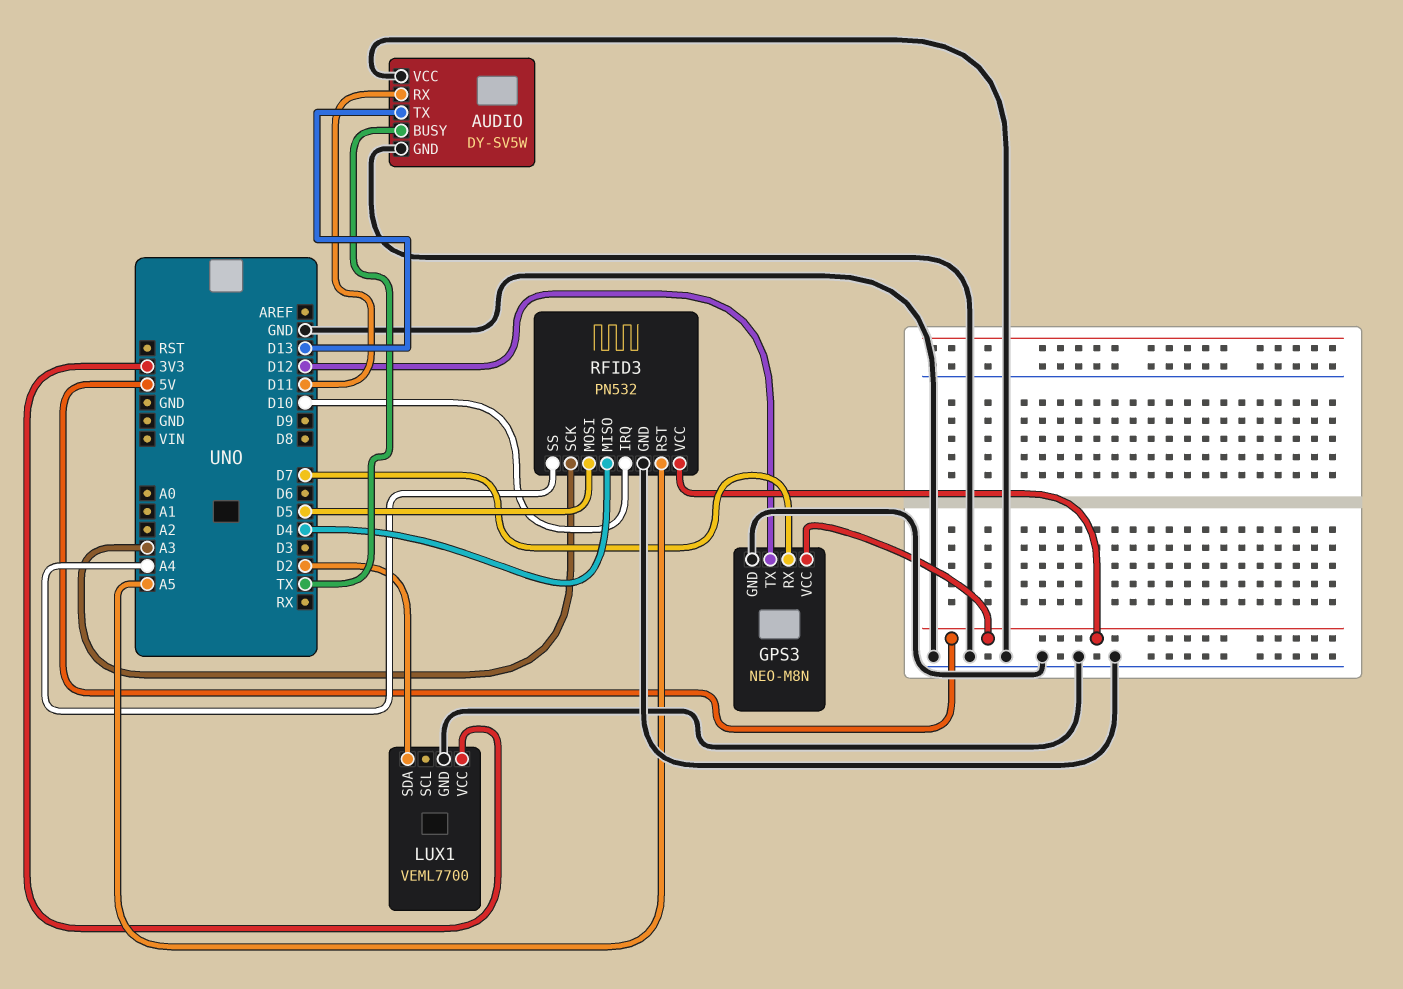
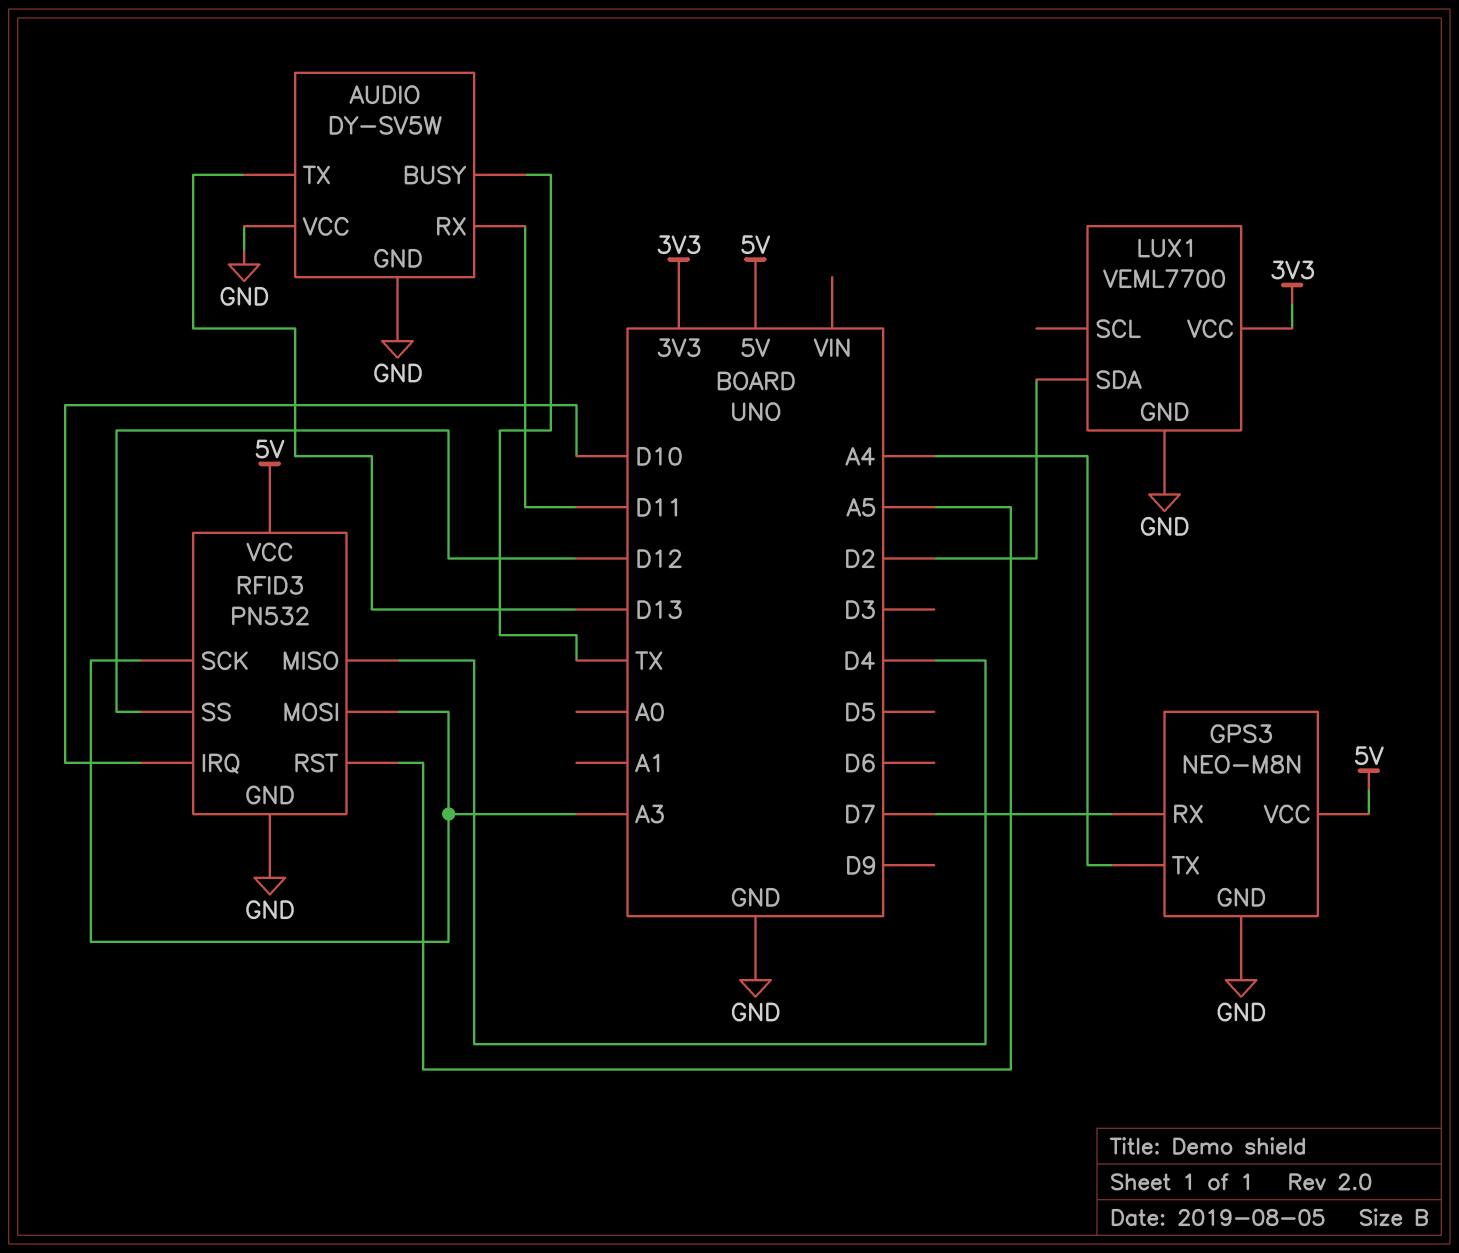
GPS3 pin TX: D12 -> A4
RFID3 pin MOSI: D5 -> A3
RFID3 pin SS: A4 -> D12

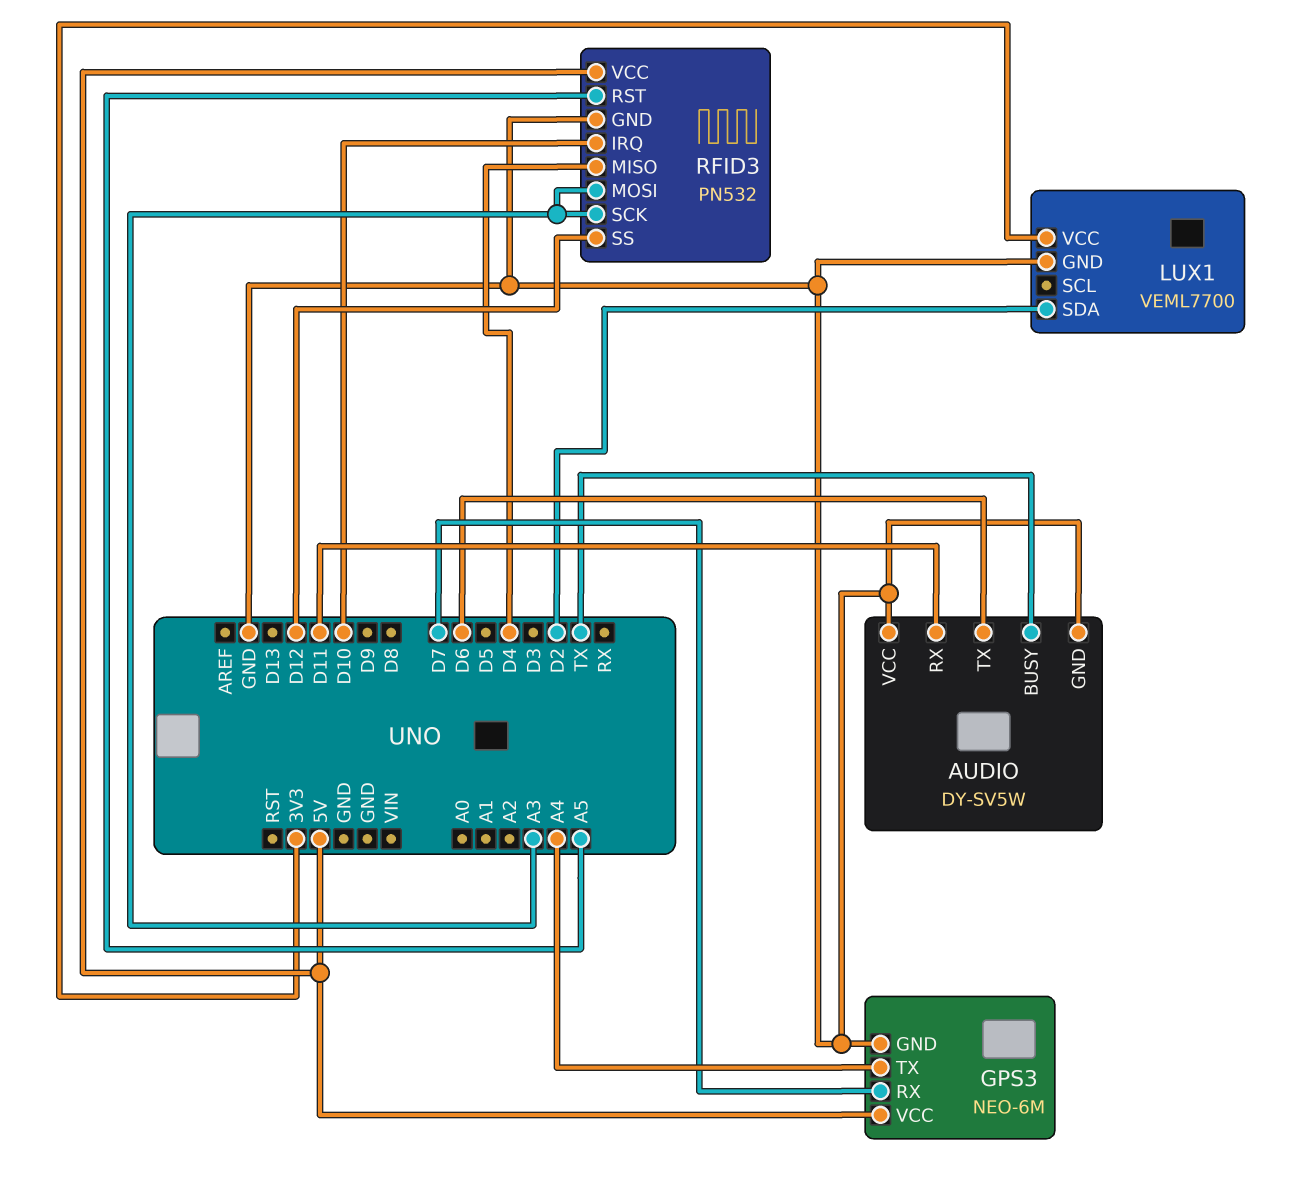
AUDIO pin TX: D13 -> D6
GPS3: NEO-M8N -> NEO-6M

